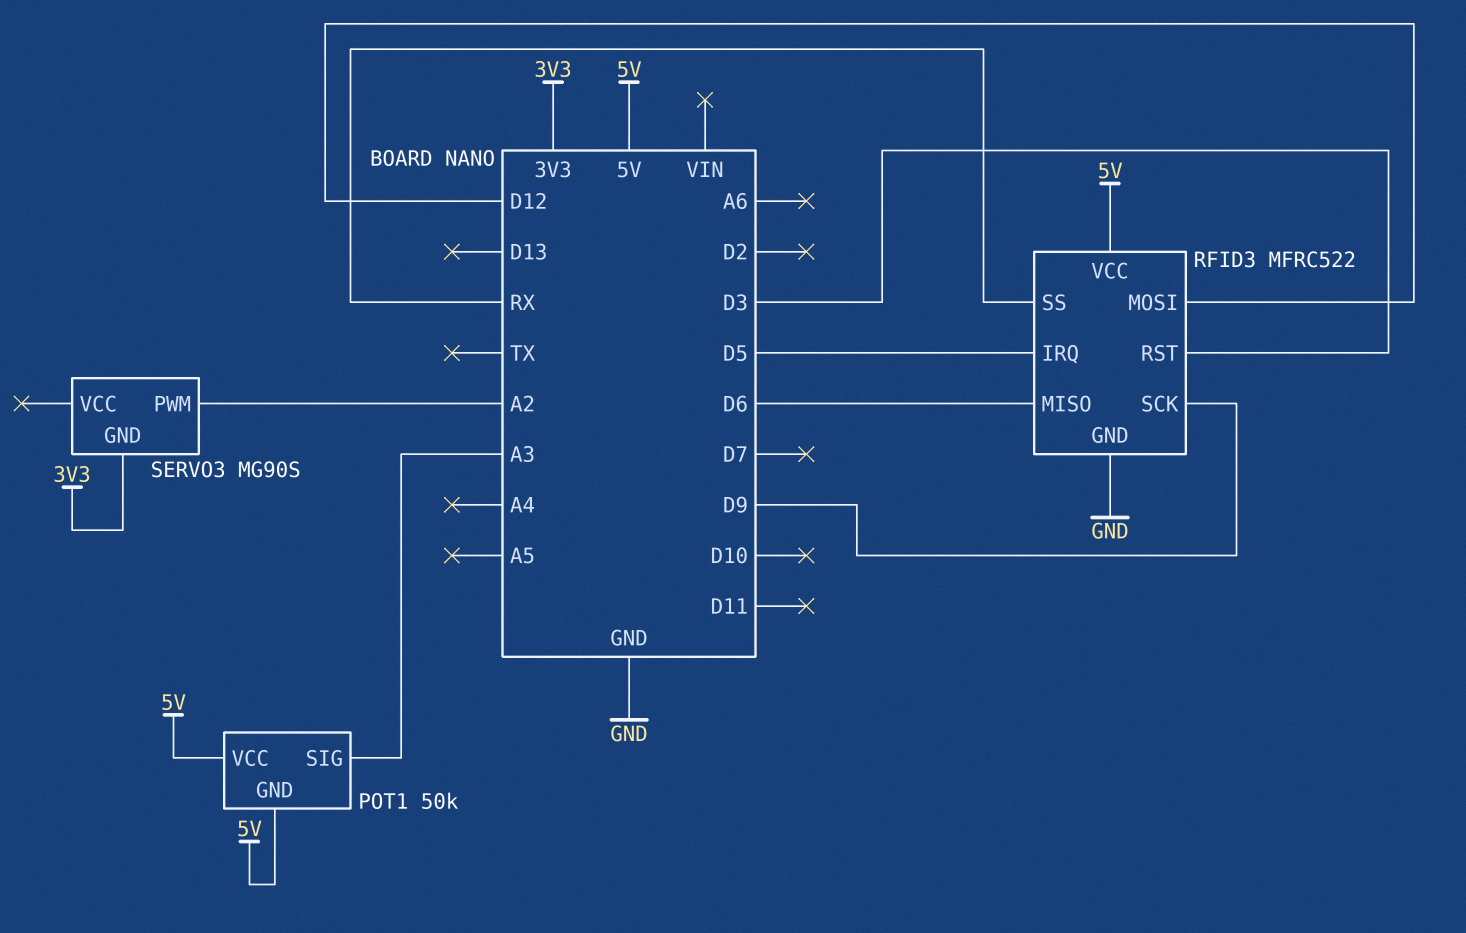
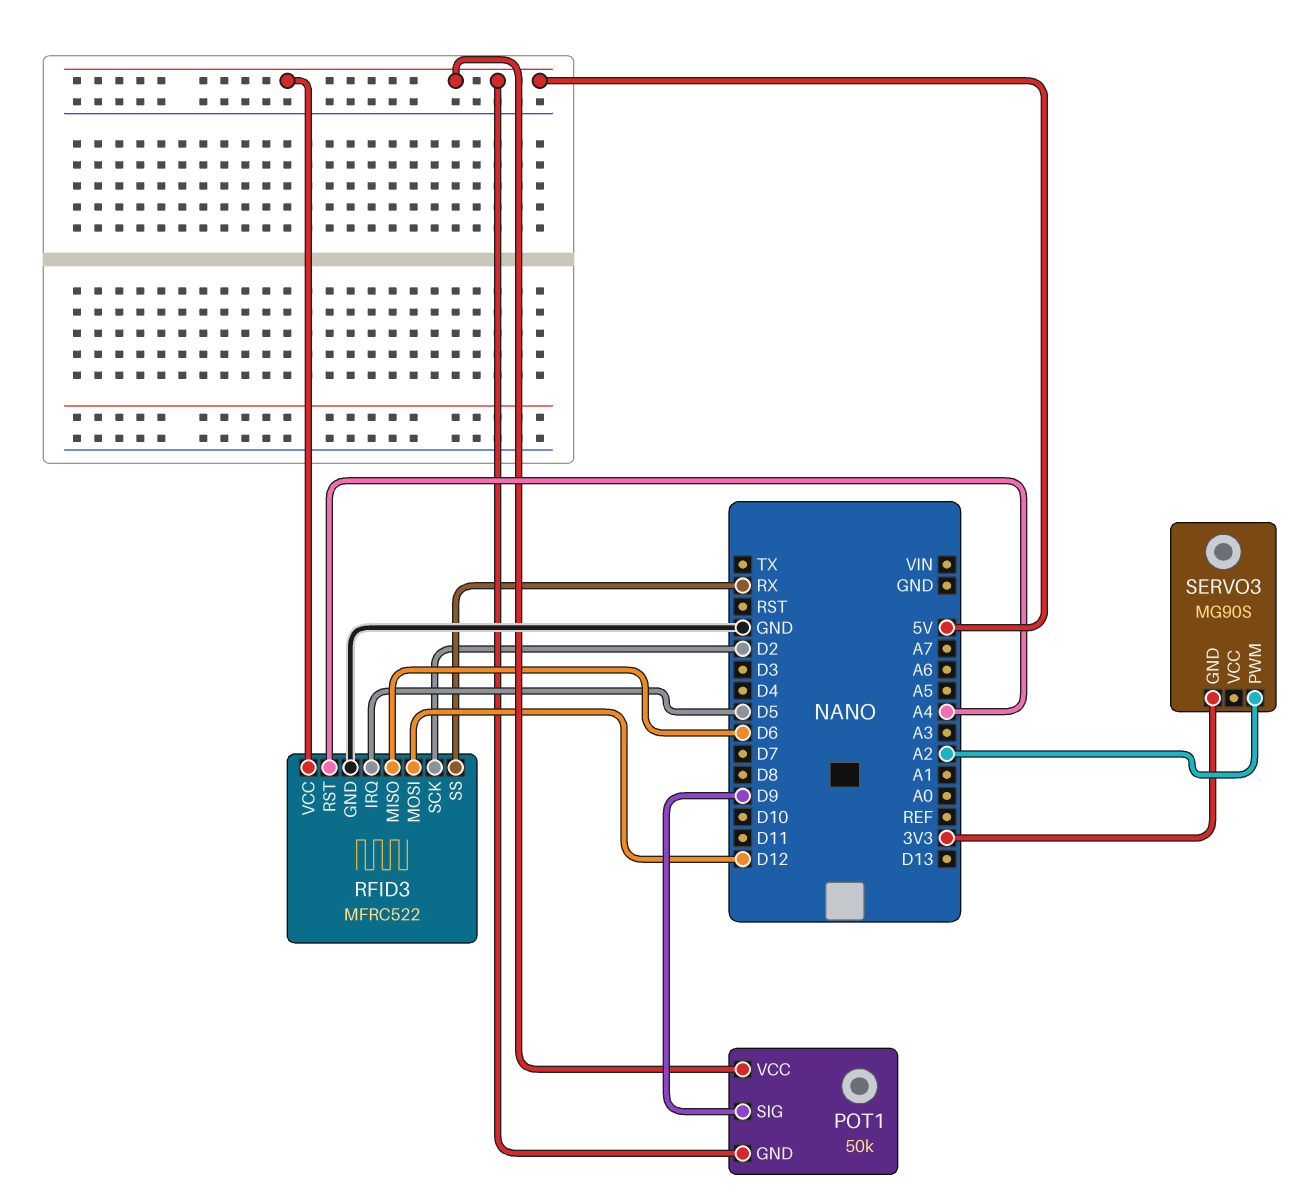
POT1 pin SIG: A3 -> D9
RFID3 pin RST: D3 -> A4
RFID3 pin SCK: D9 -> D2

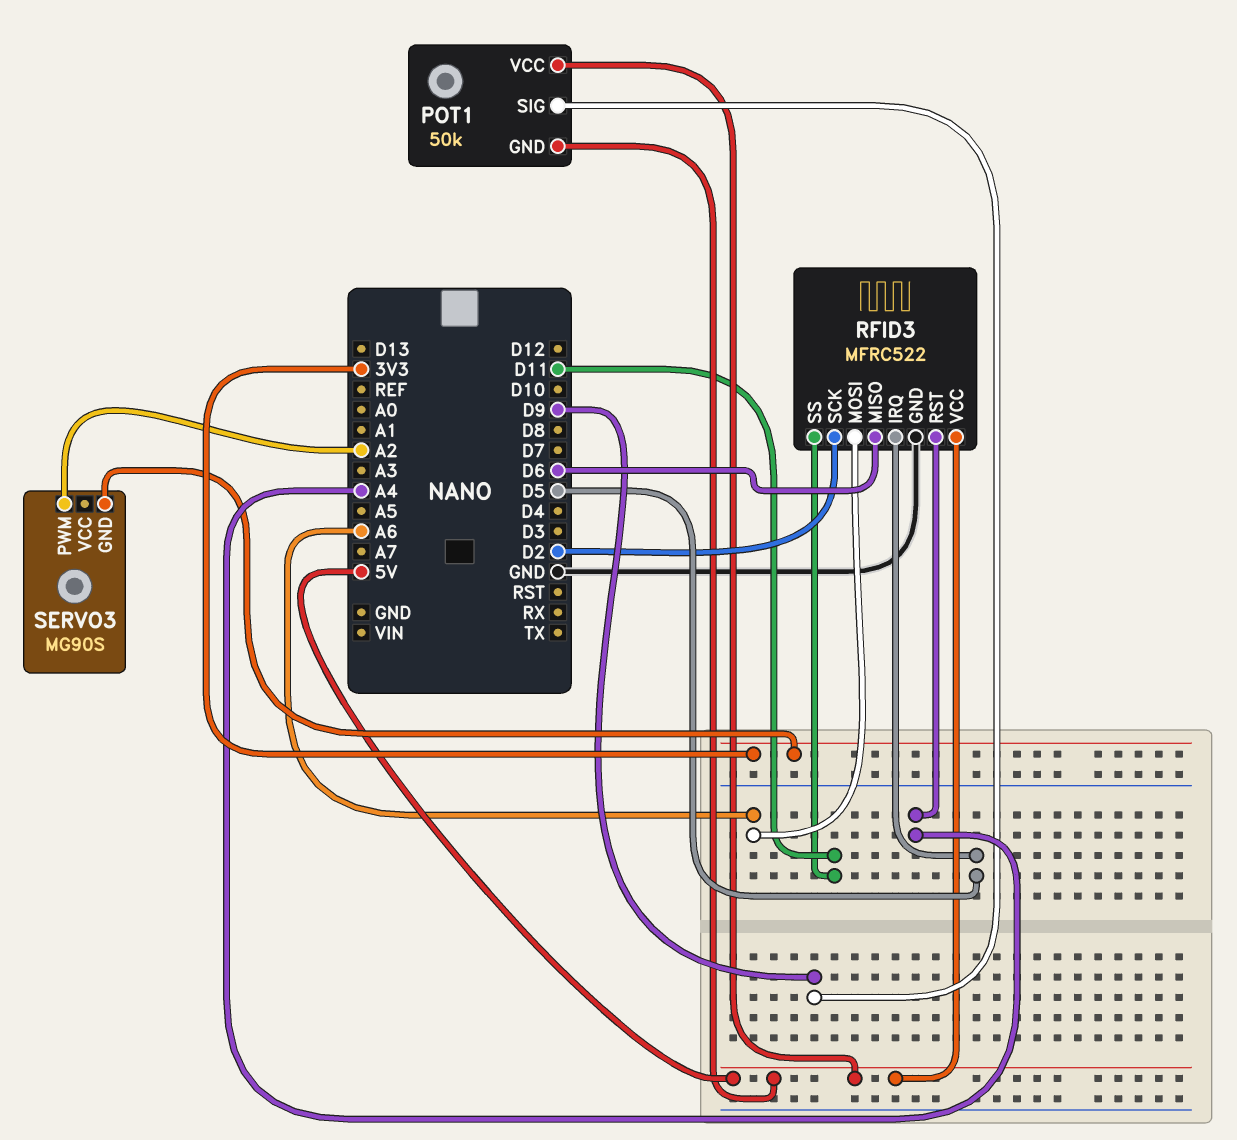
RFID3 pin MOSI: D12 -> A6
RFID3 pin SS: RX -> D11

